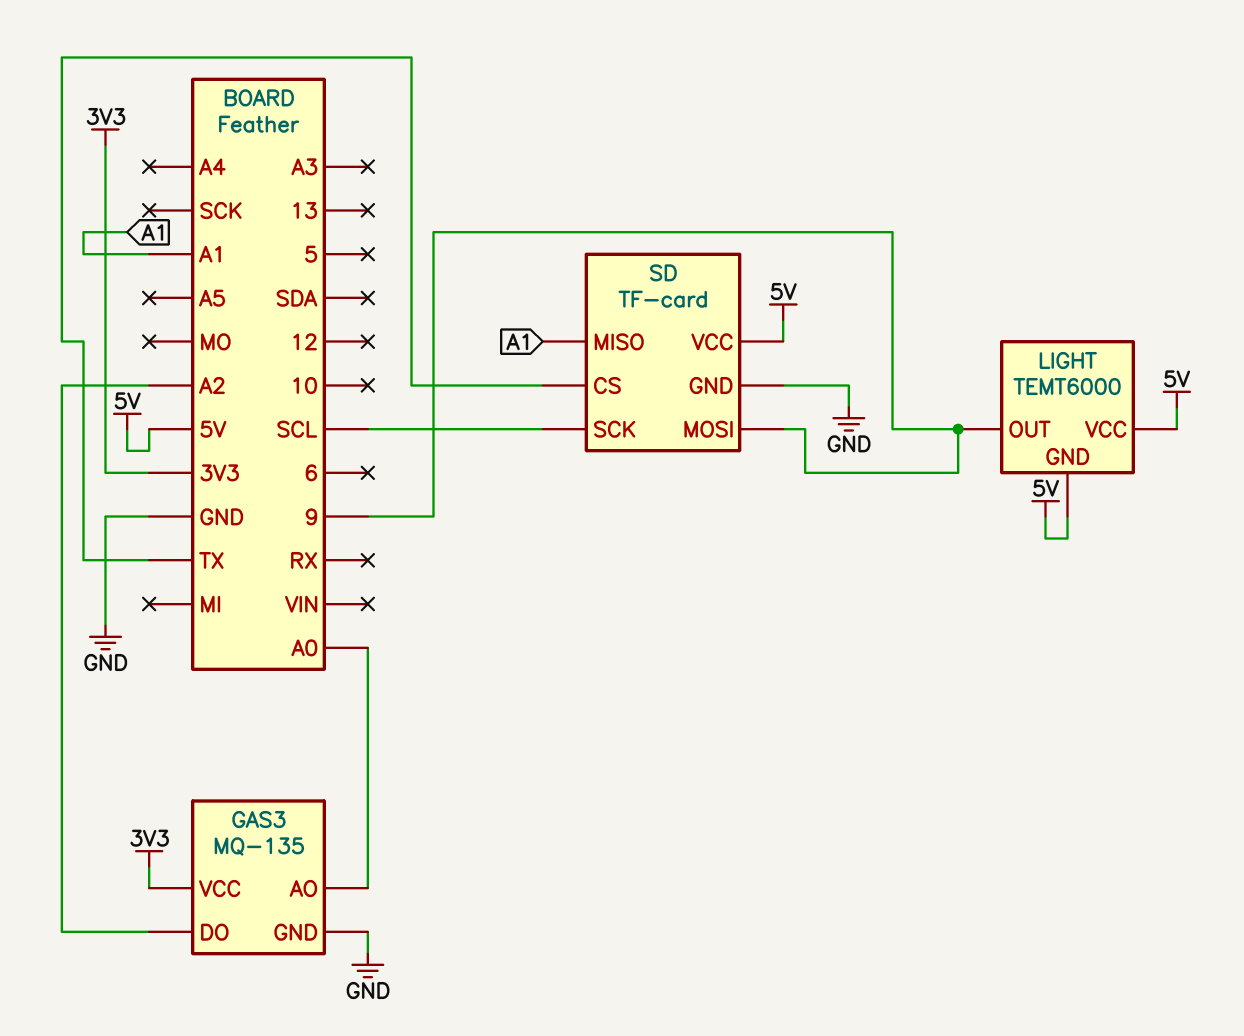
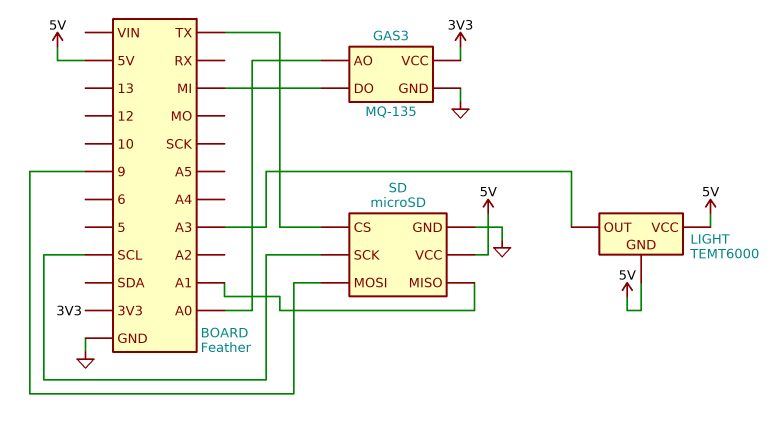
GAS3 pin DO: A2 -> MI
LIGHT pin OUT: 9 -> A3
SD: TF-card -> microSD

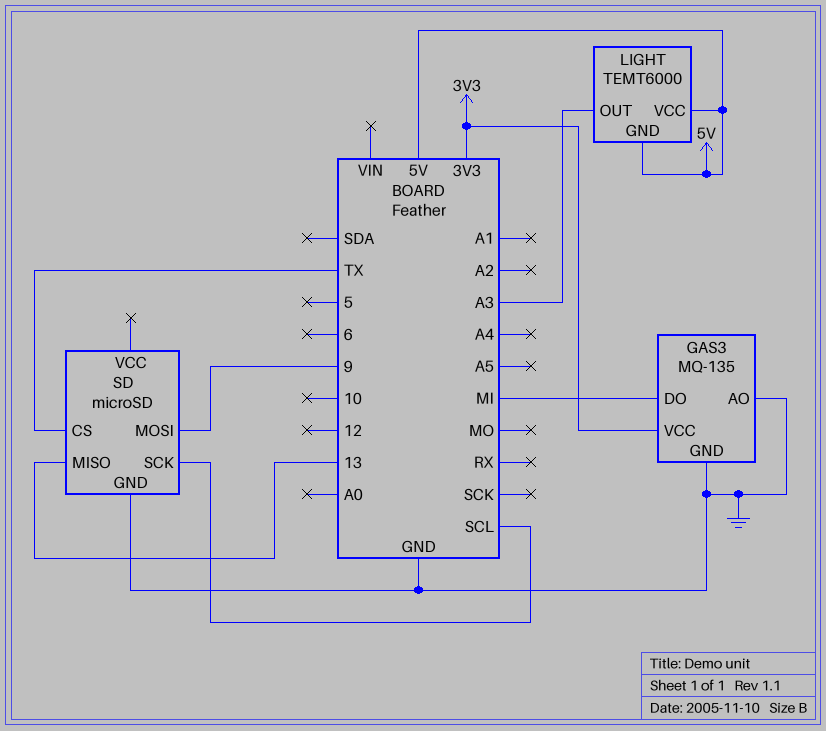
GAS3 pin AO: A0 -> GND
SD pin MISO: A1 -> 13
SD pin VCC: 5V -> none

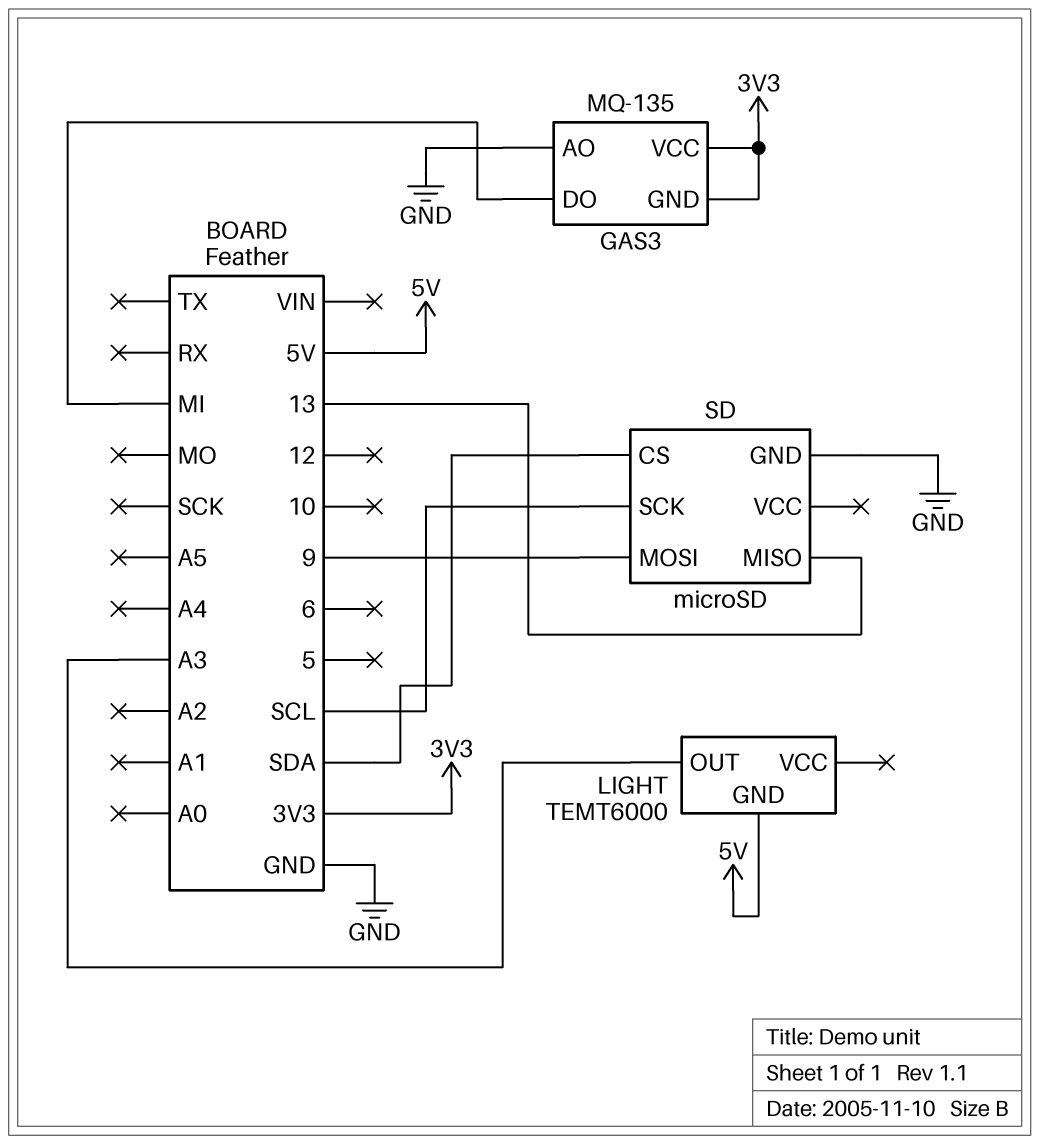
GAS3 pin GND: GND -> 3V3
LIGHT pin VCC: 5V -> none
SD pin CS: TX -> SDA

